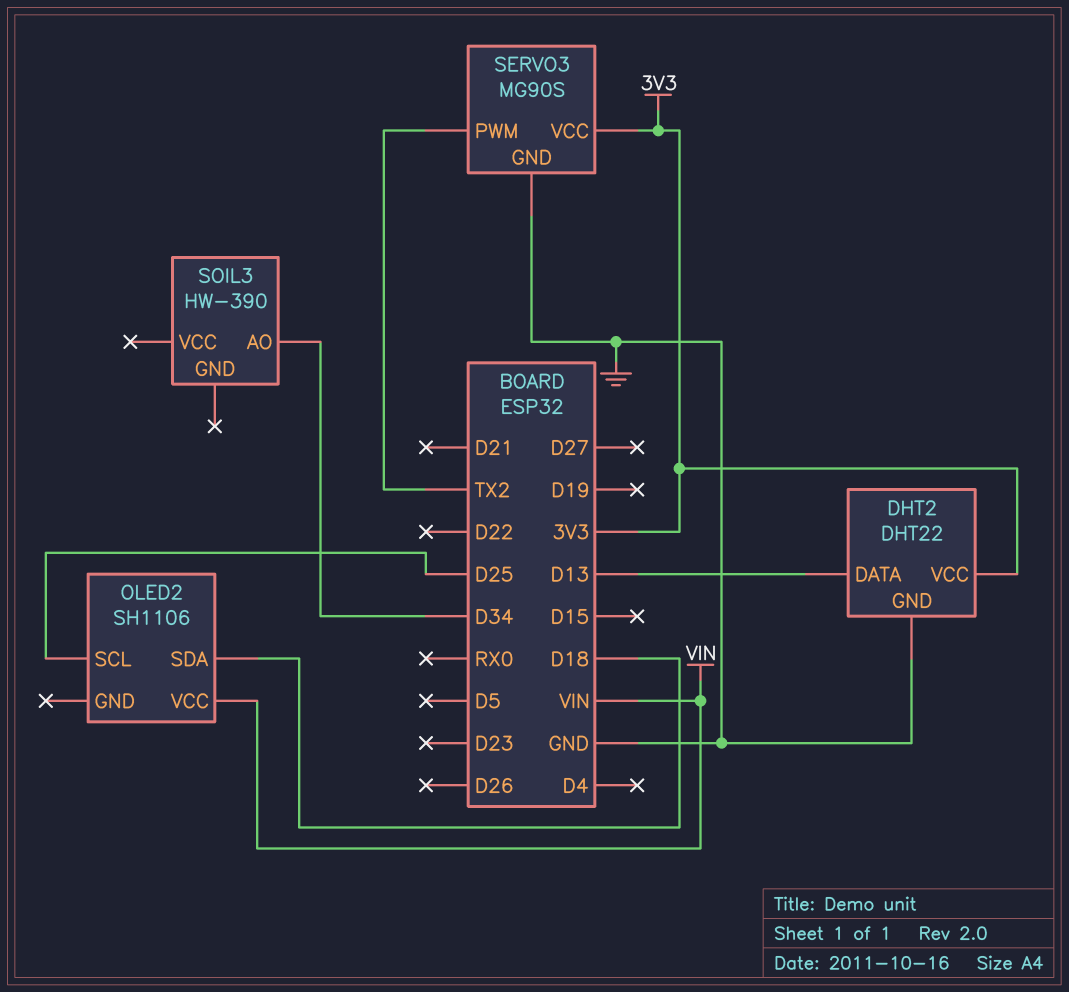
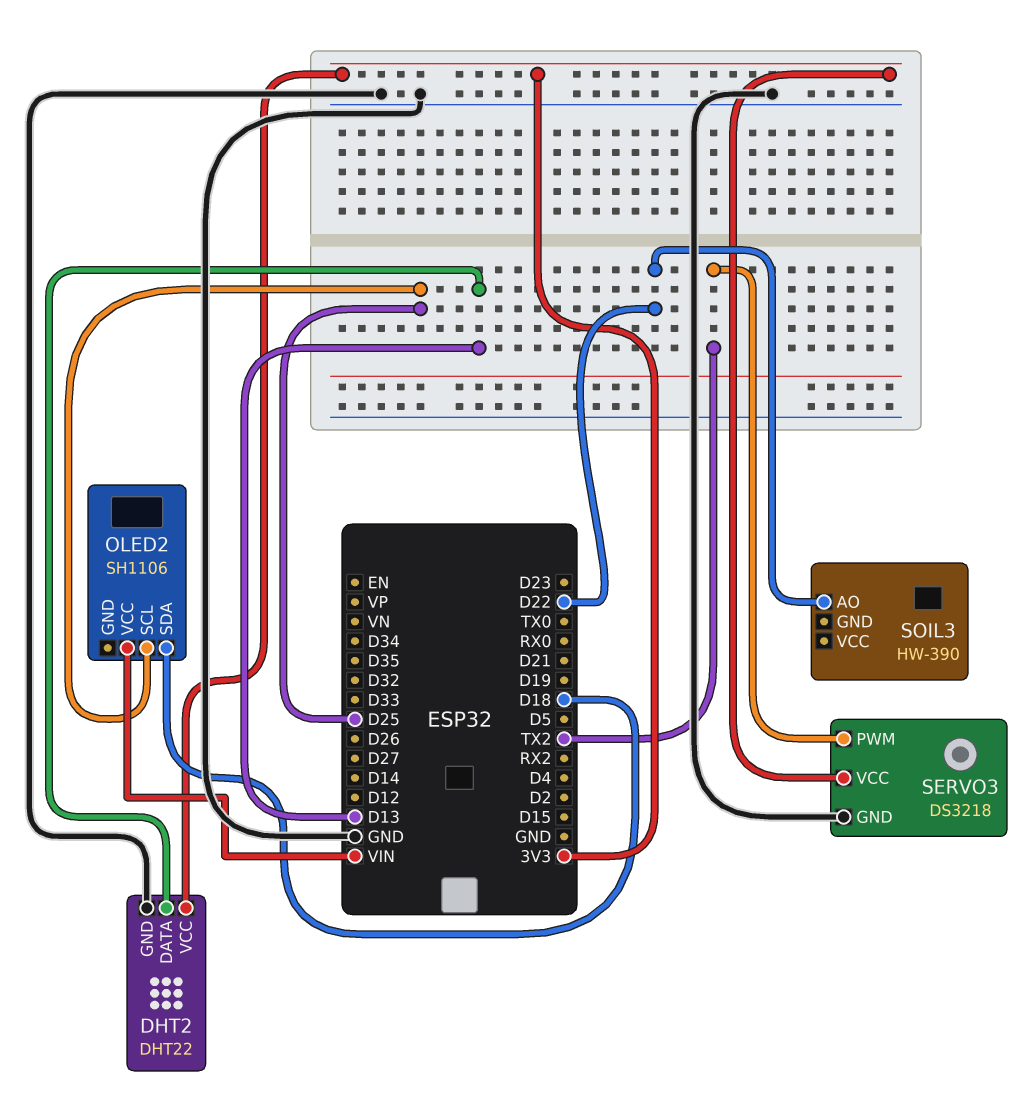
SERVO3: MG90S -> DS3218
SOIL3 pin AO: D34 -> D22

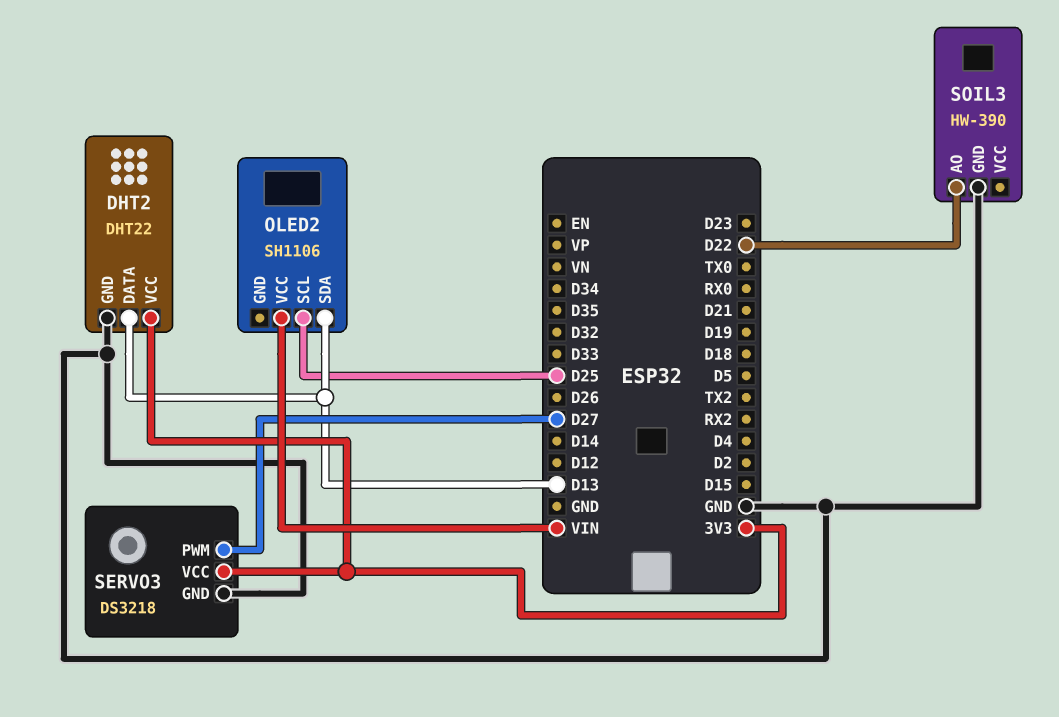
OLED2 pin SDA: D18 -> D13
SERVO3 pin PWM: TX2 -> D27
SOIL3 pin GND: none -> GND

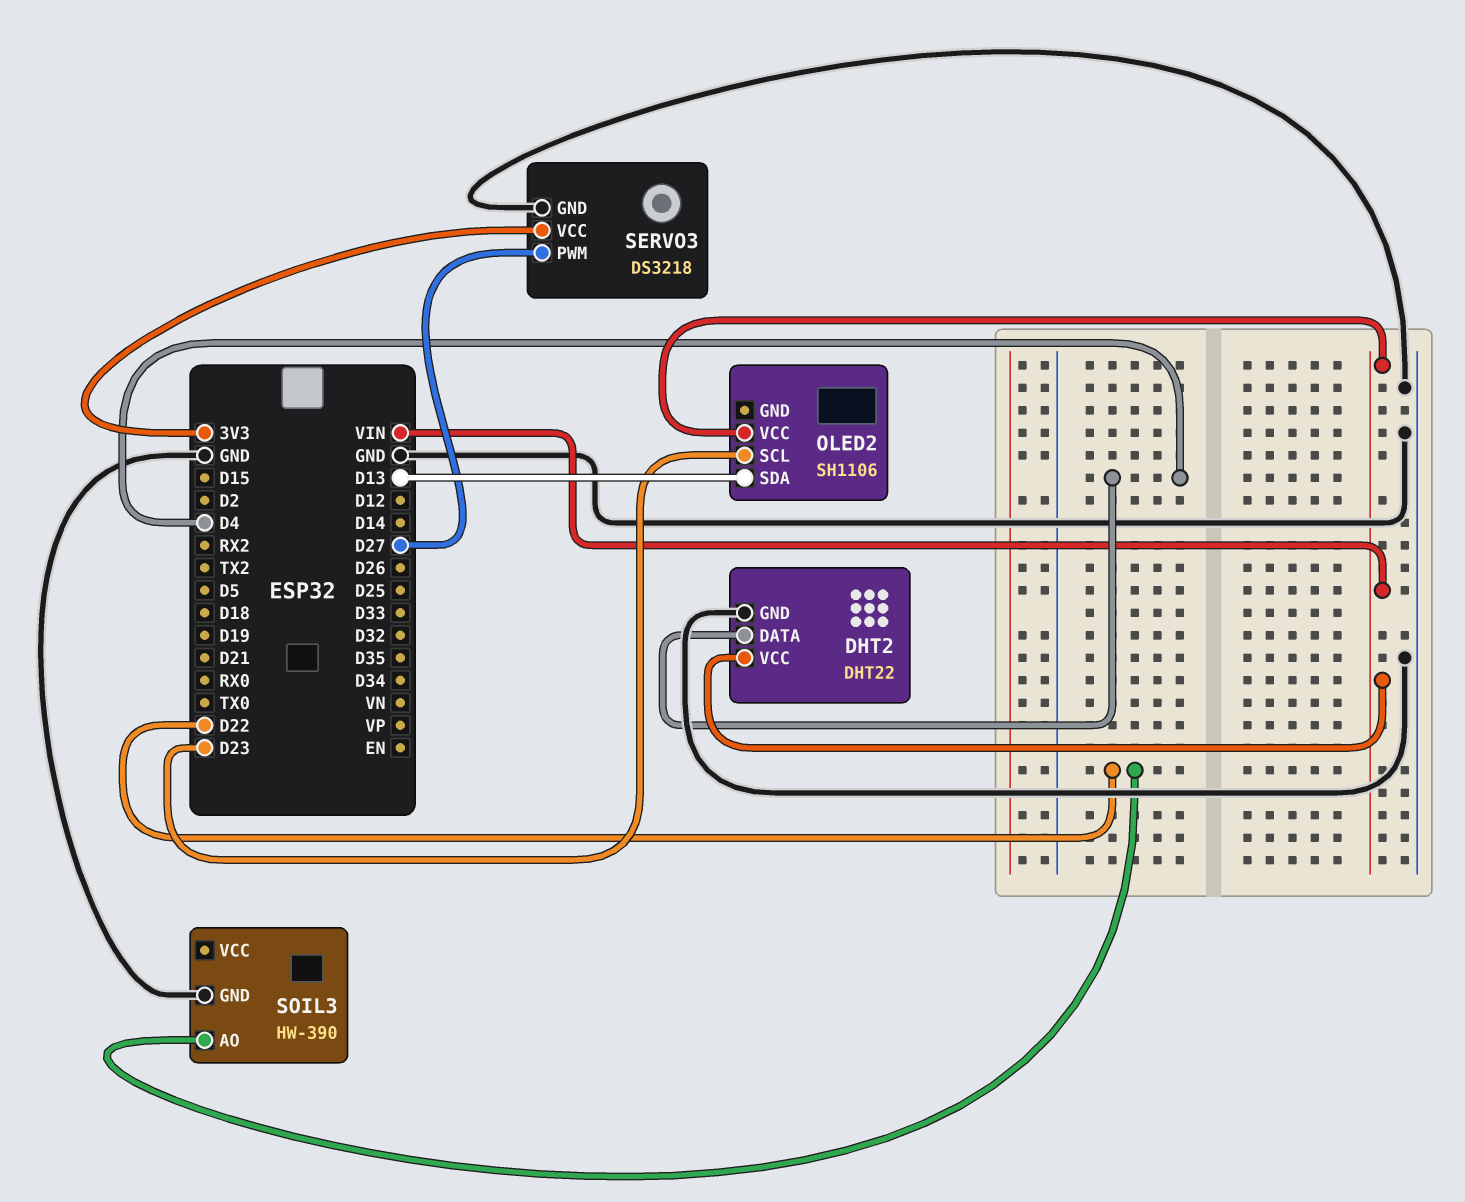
DHT2 pin DATA: D13 -> D4
DHT2 pin VCC: 3V3 -> VIN
OLED2 pin SCL: D25 -> D23

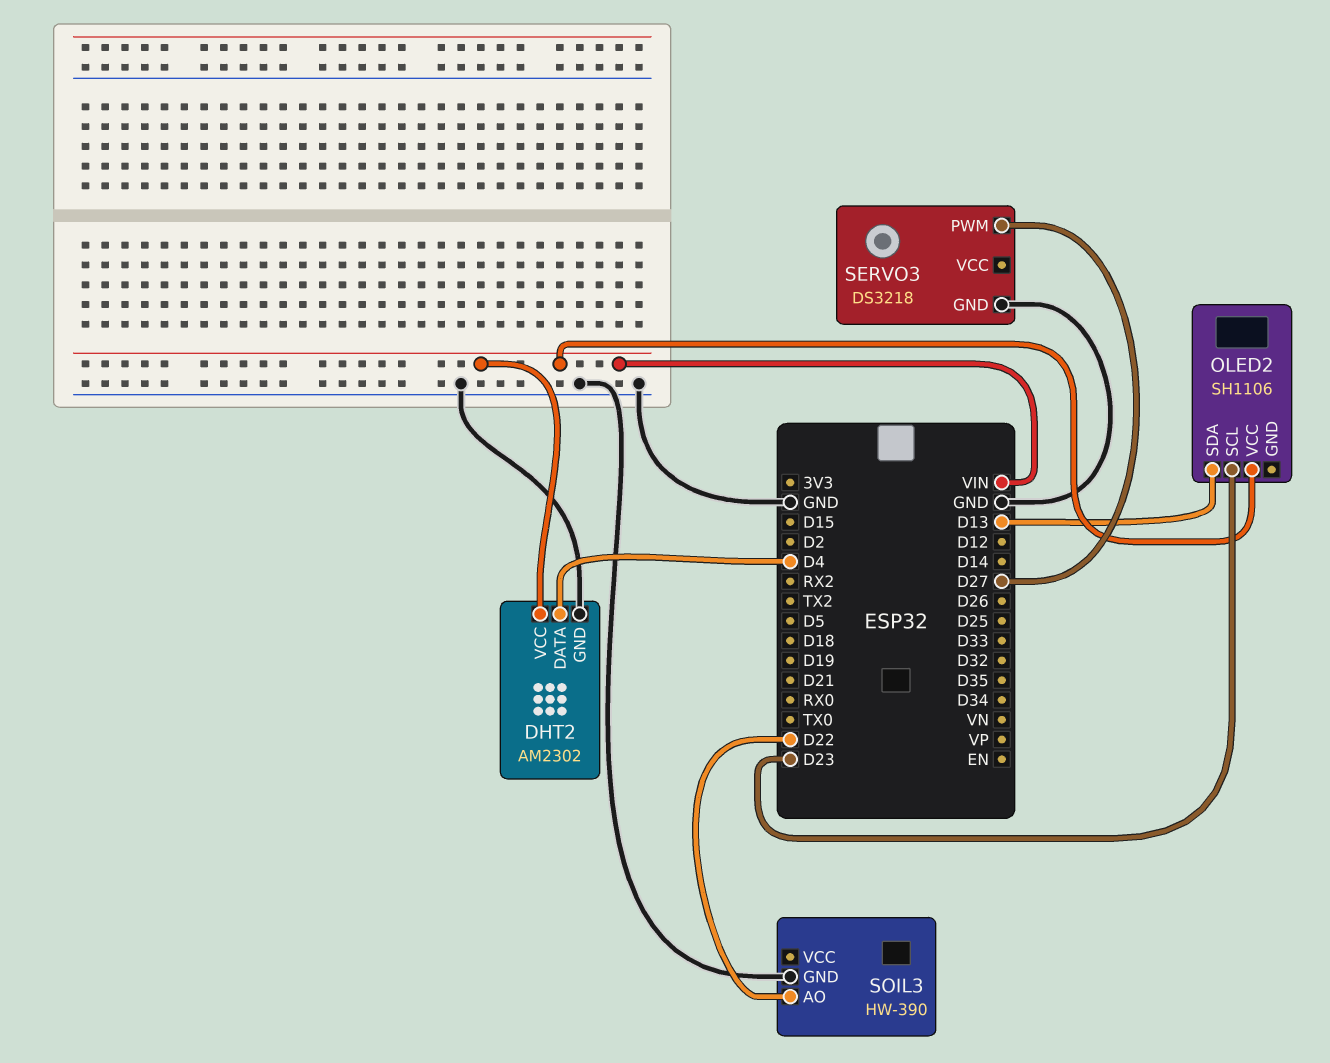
DHT2: DHT22 -> AM2302
SERVO3 pin VCC: 3V3 -> none

